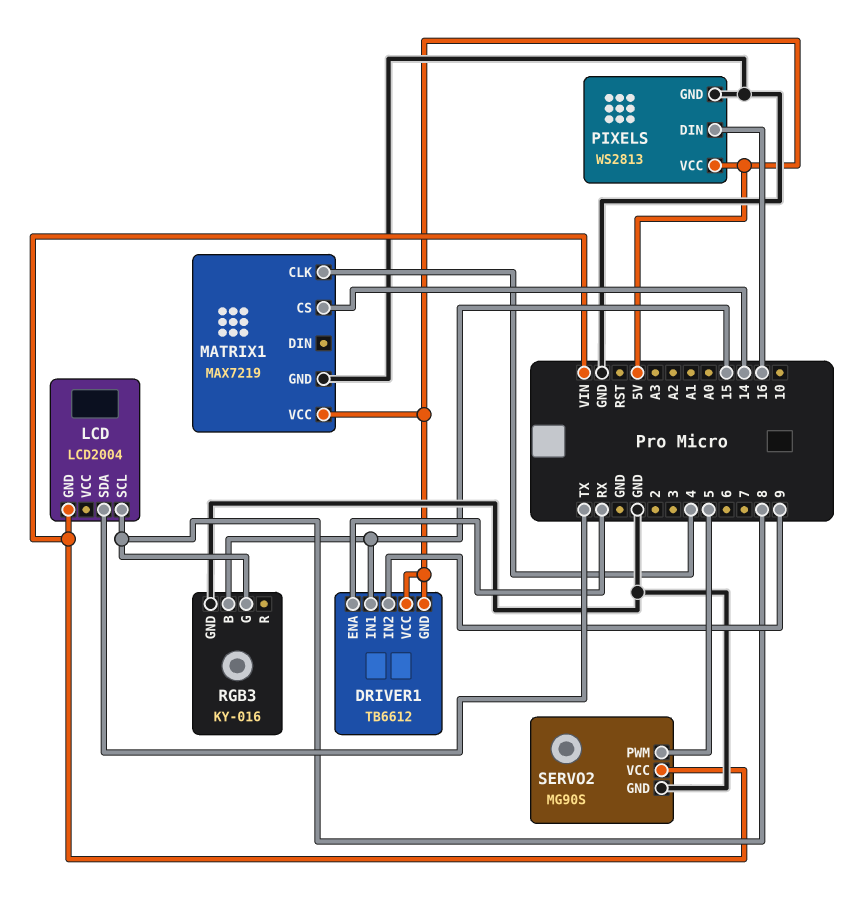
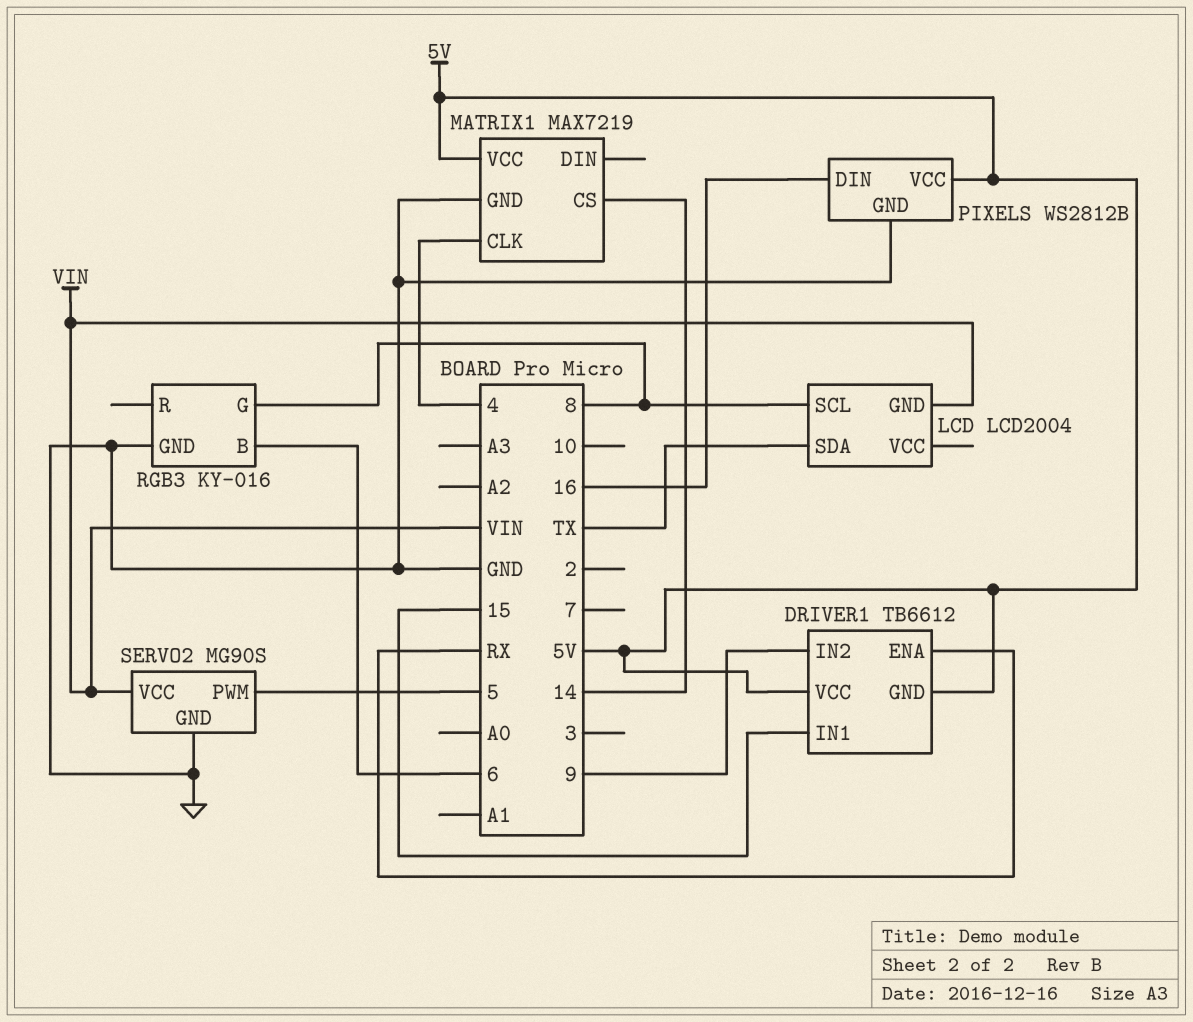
PIXELS: WS2813 -> WS2812B
RGB3 pin B: 15 -> 6

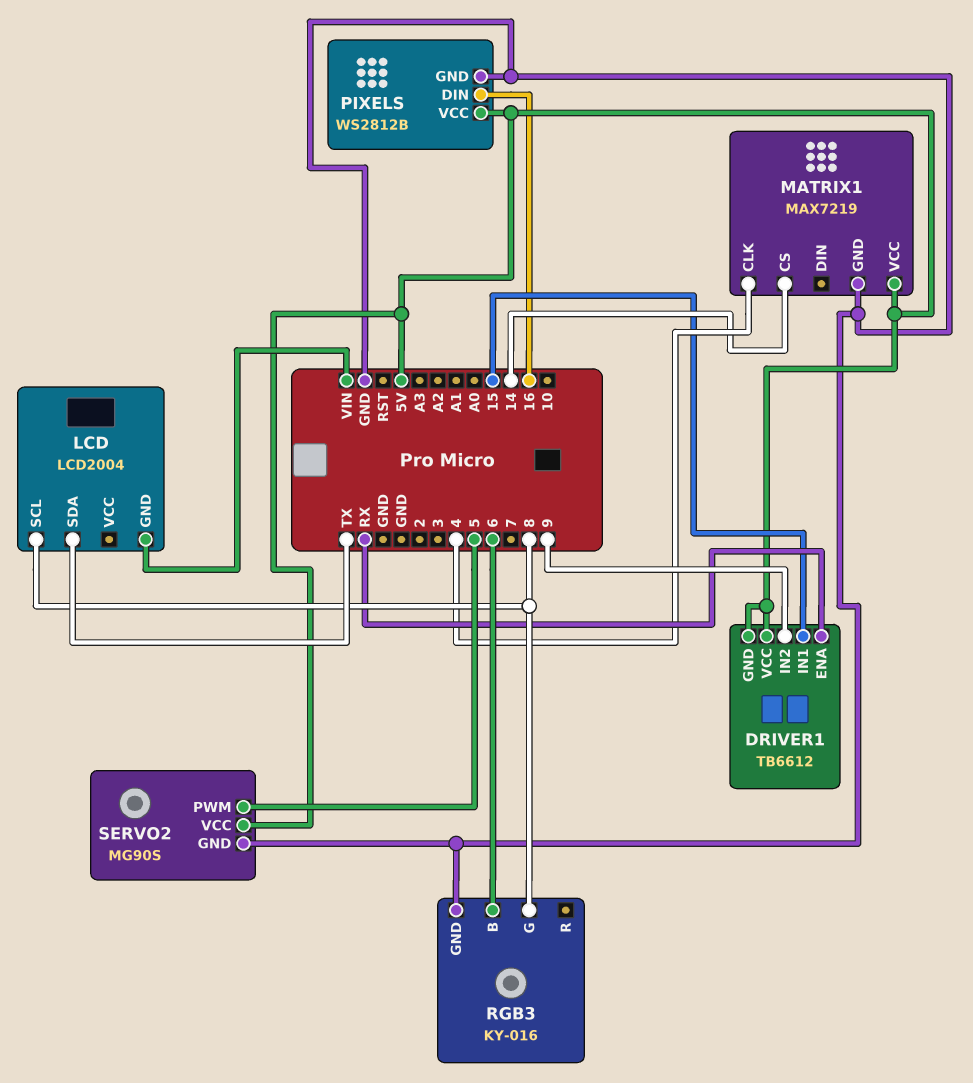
SERVO2 pin VCC: VIN -> 5V

